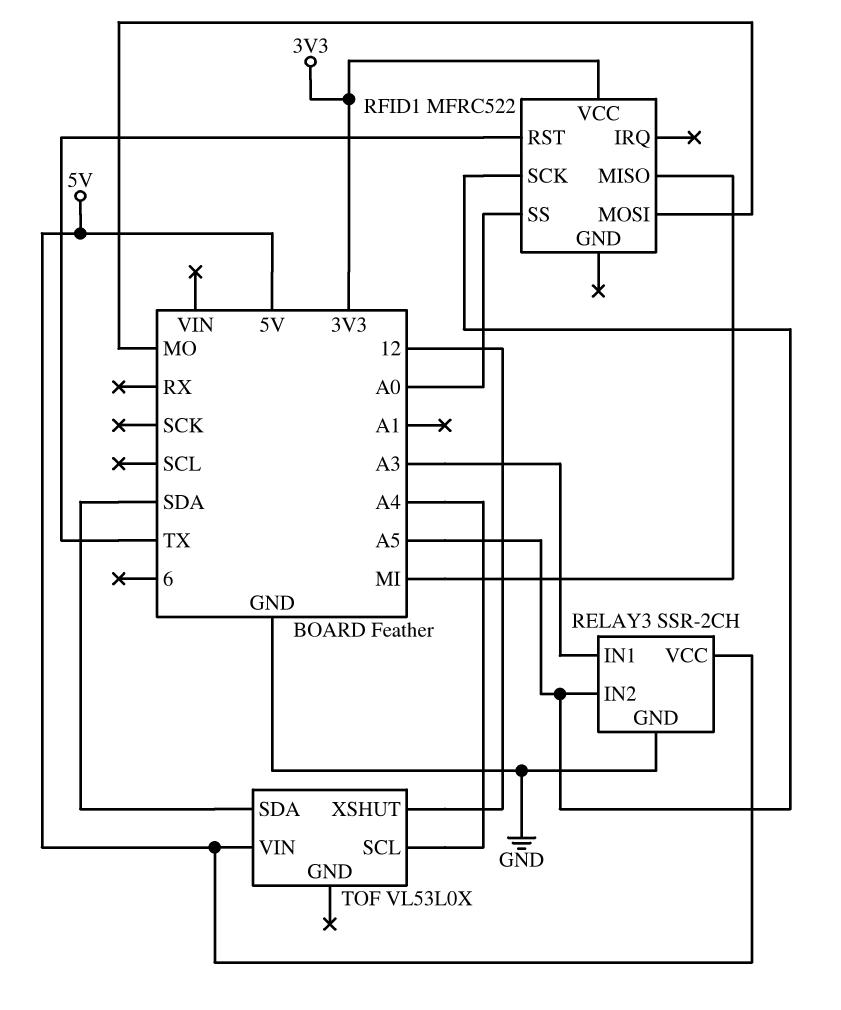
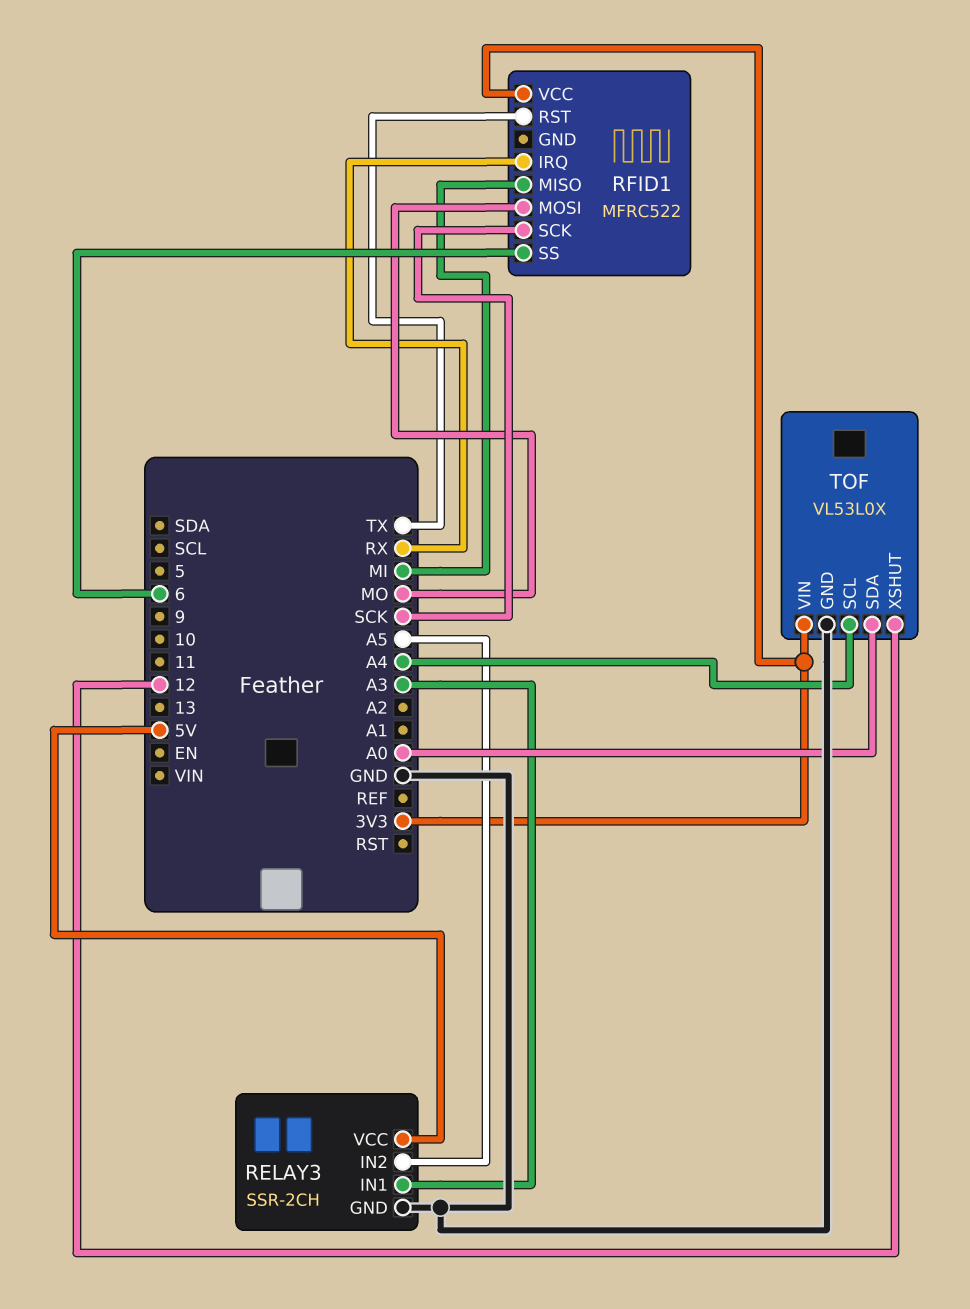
RFID1 pin IRQ: none -> RX
RFID1 pin SCK: A5 -> SCK
RFID1 pin SS: A0 -> 6
TOF pin GND: none -> GND
TOF pin SDA: SDA -> A0
TOF pin VIN: 5V -> 3V3

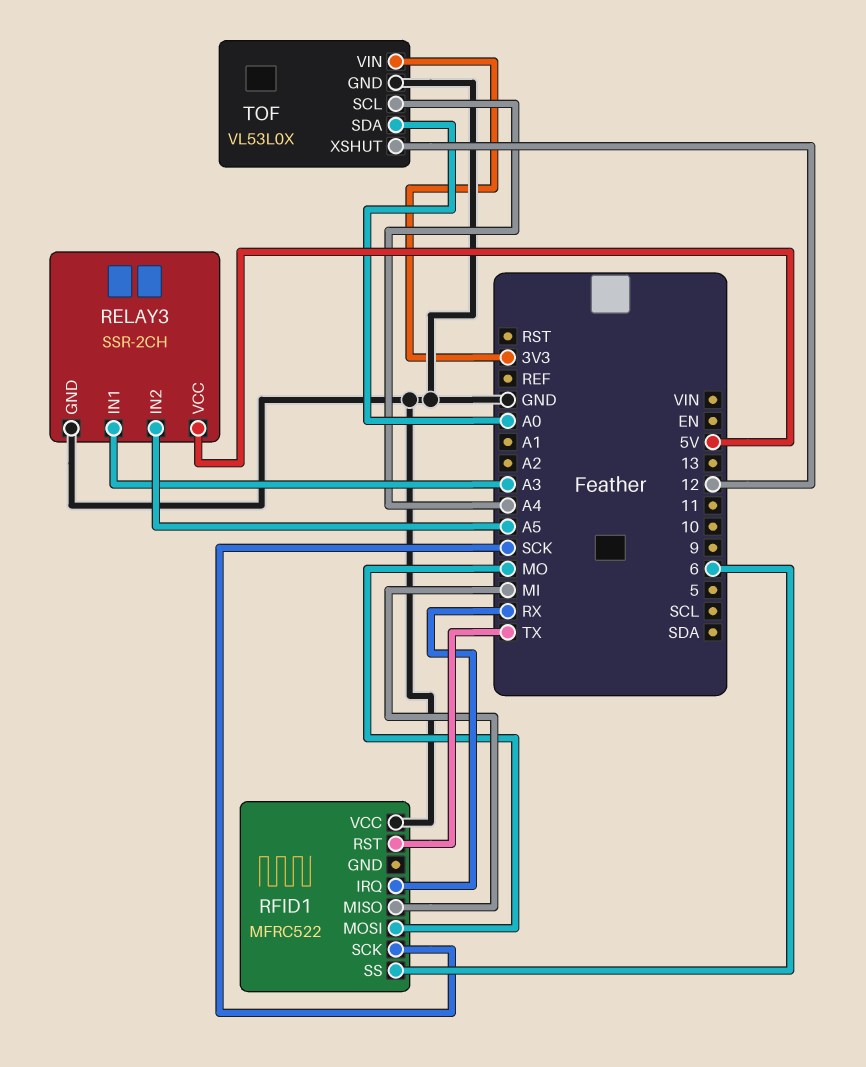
RFID1 pin VCC: 3V3 -> GND

